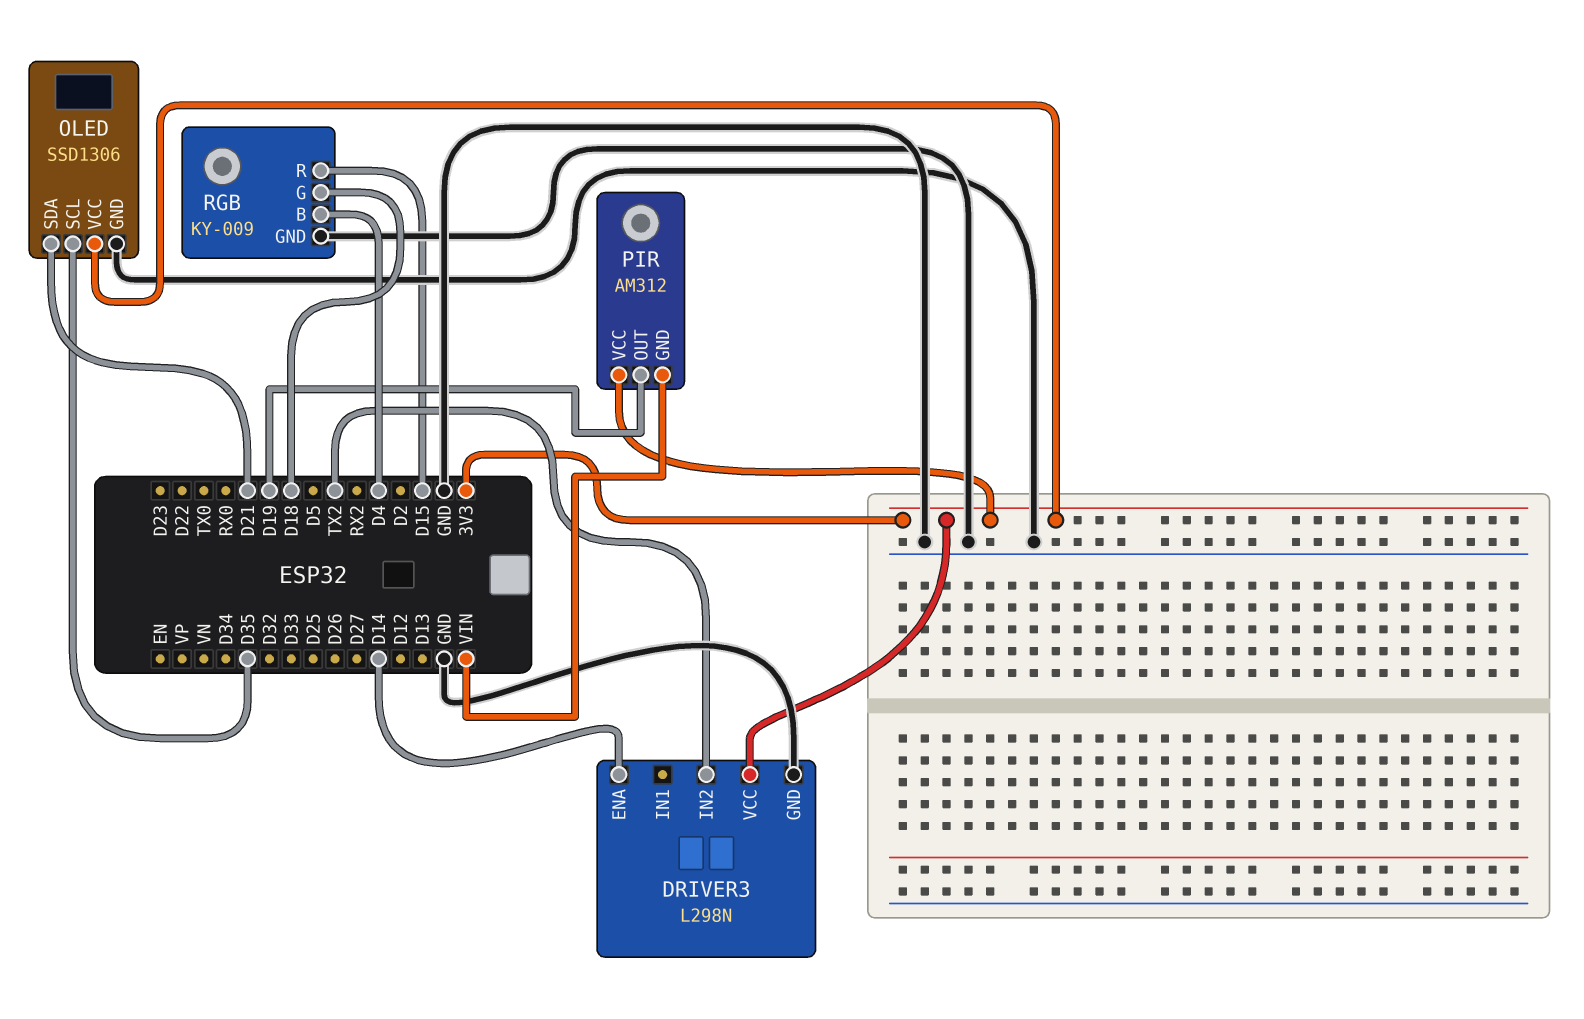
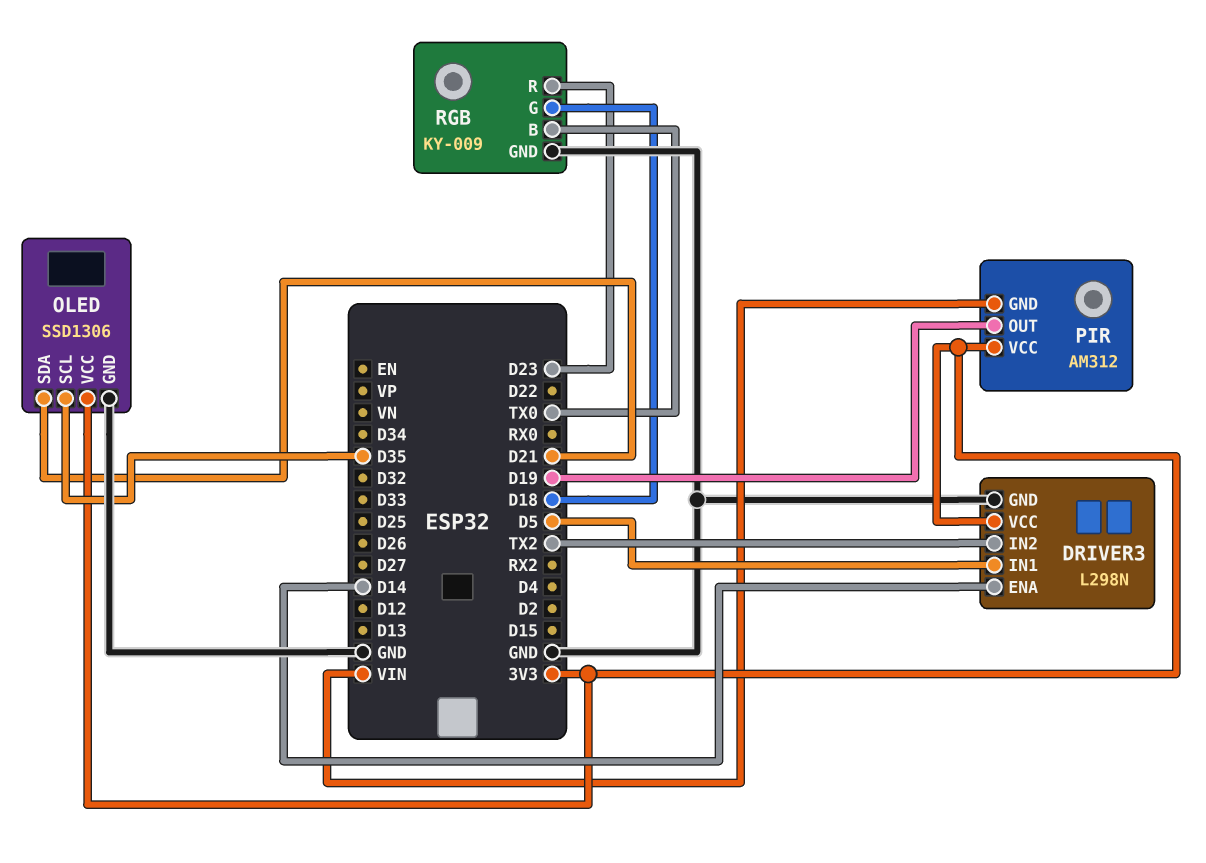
DRIVER3 pin IN1: none -> D5
RGB pin B: D4 -> TX0
RGB pin R: D15 -> D23

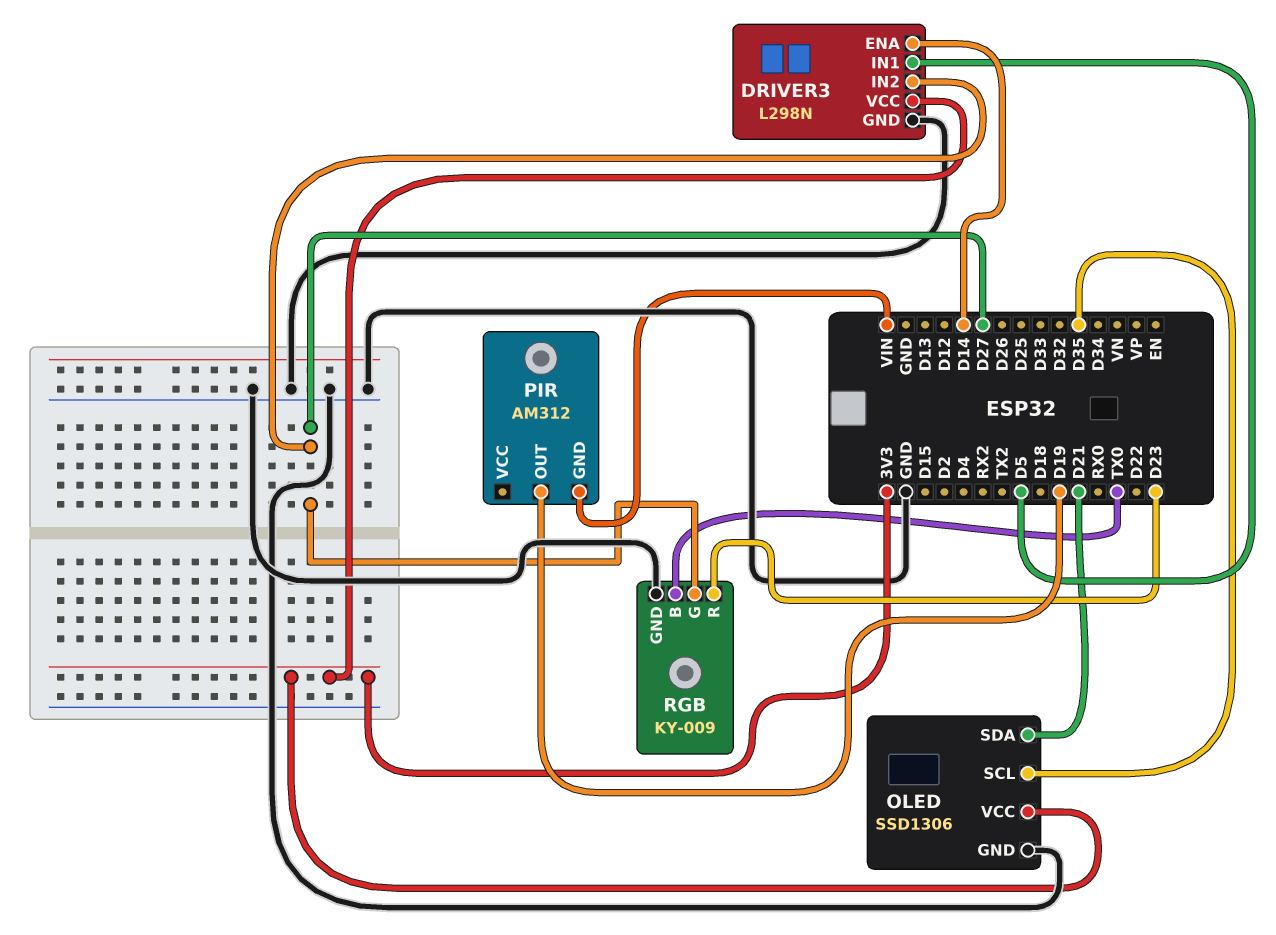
DRIVER3 pin IN2: TX2 -> D27
PIR pin VCC: 3V3 -> none
RGB pin G: D18 -> D27

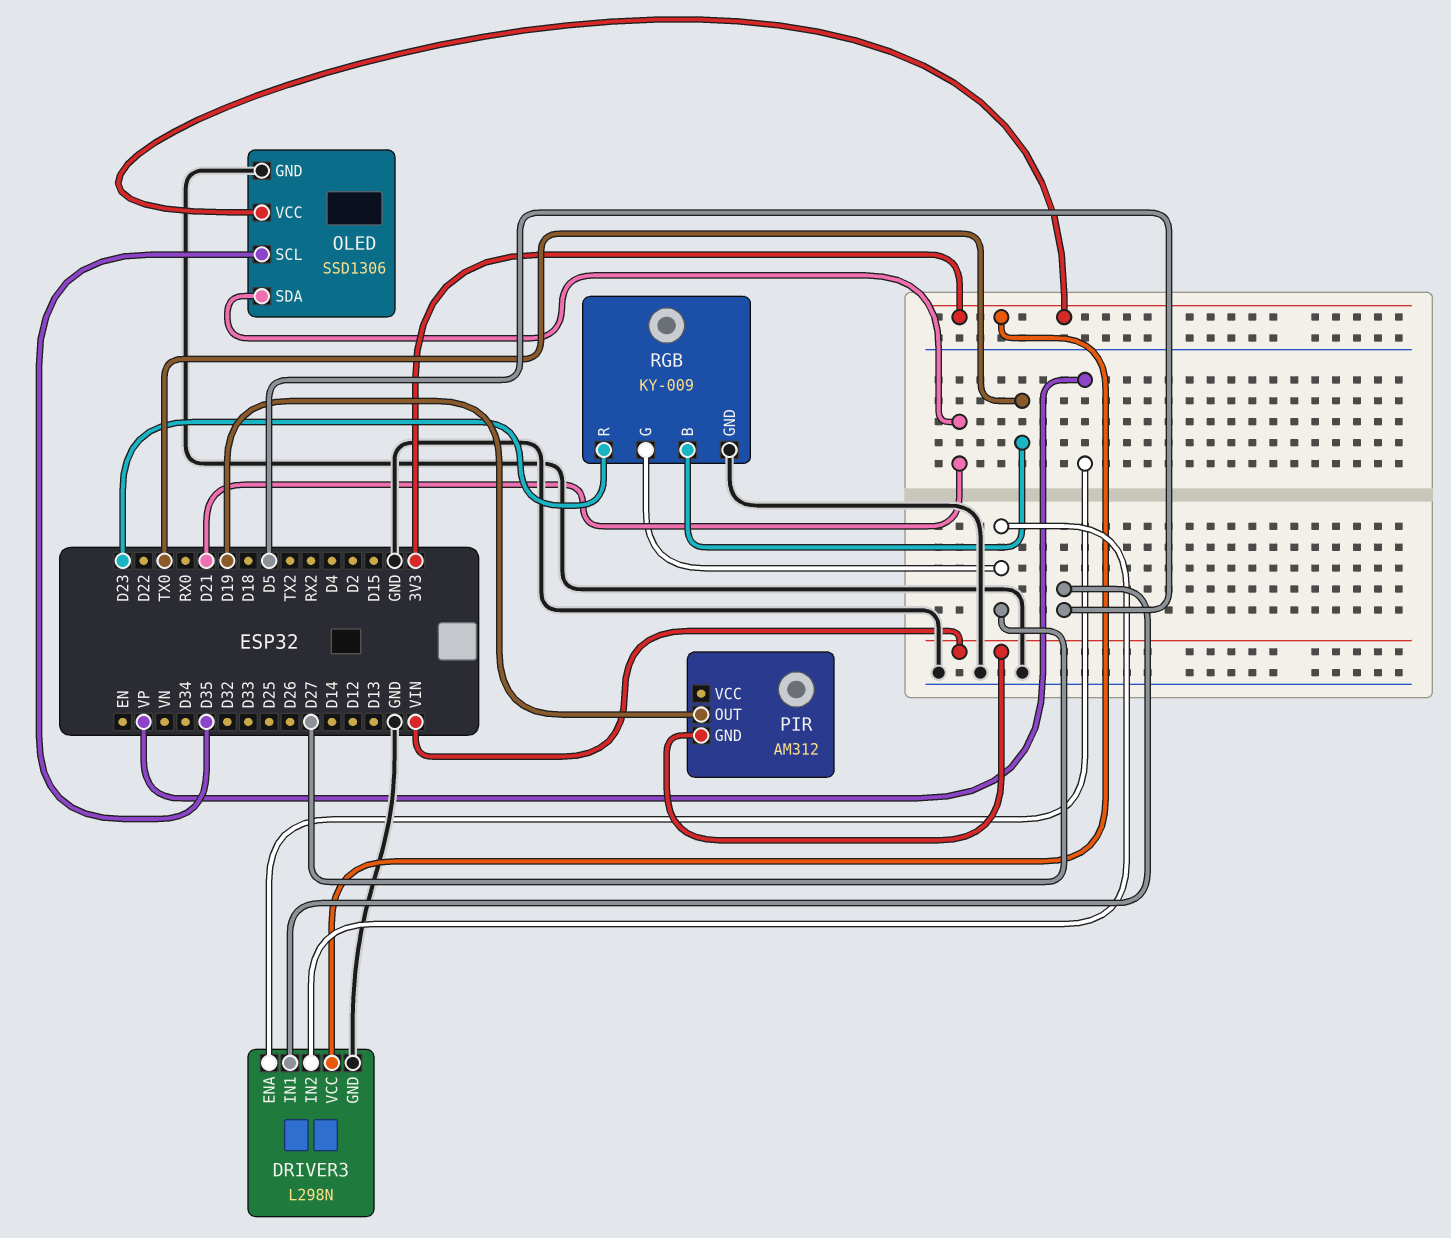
DRIVER3 pin ENA: D14 -> VP

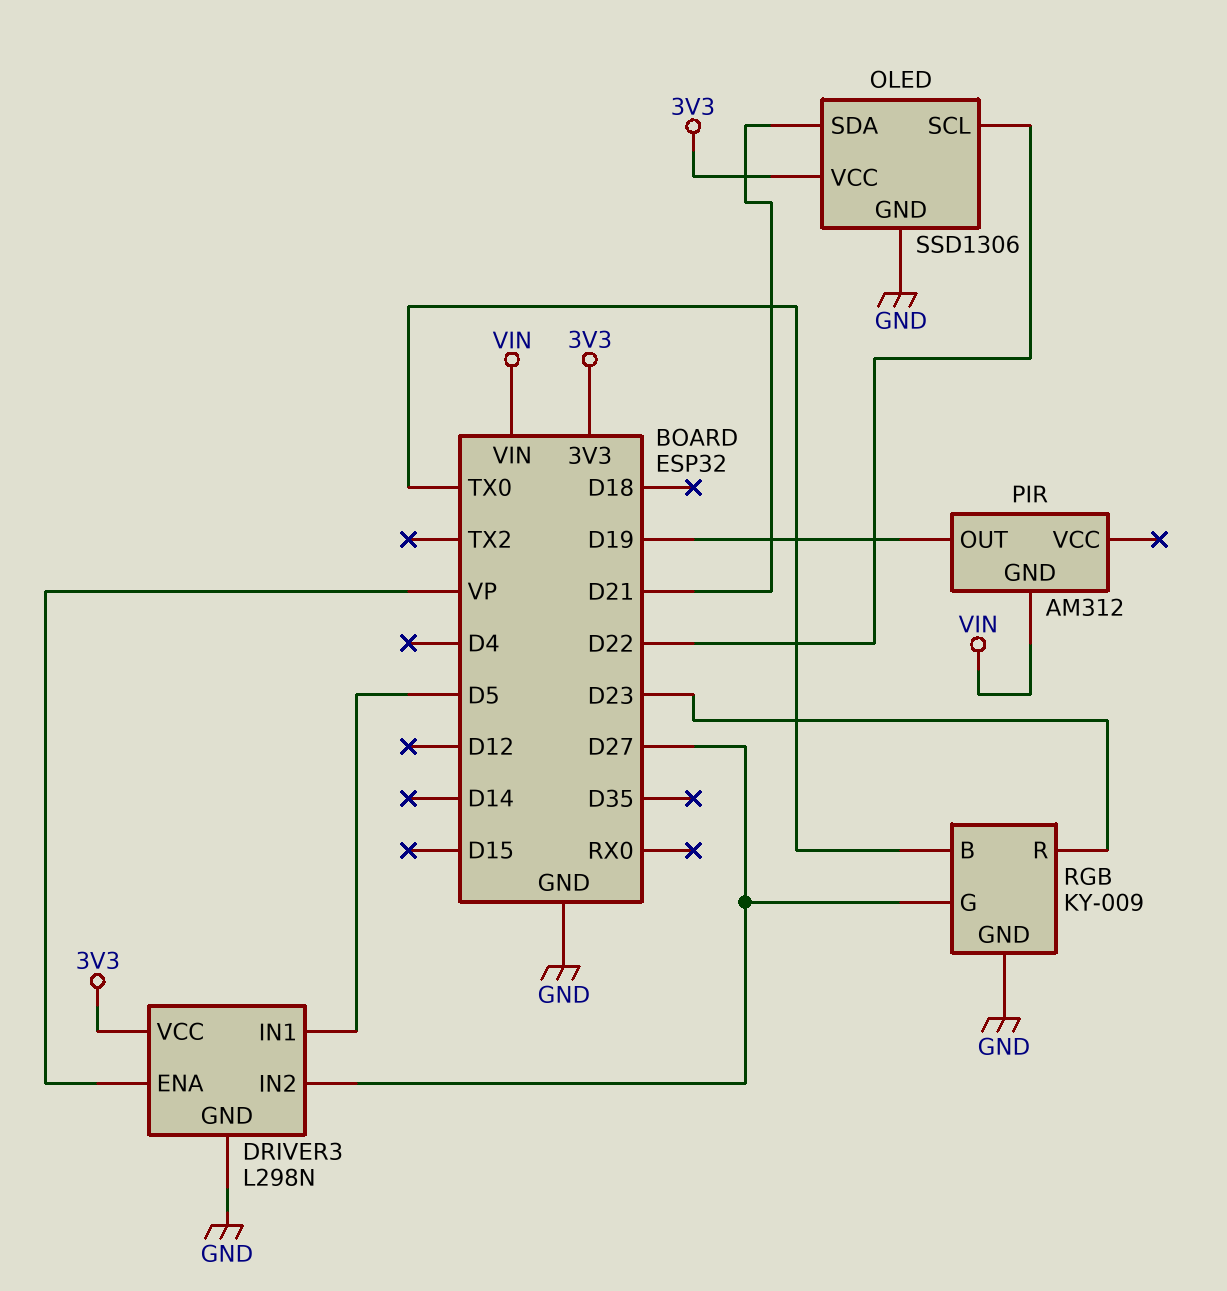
OLED pin SCL: D35 -> D22

